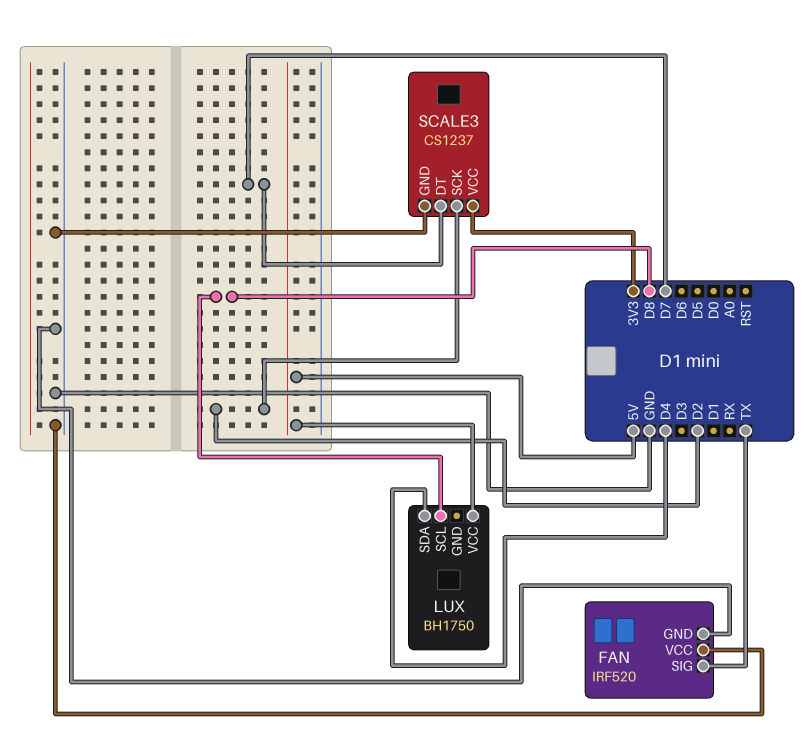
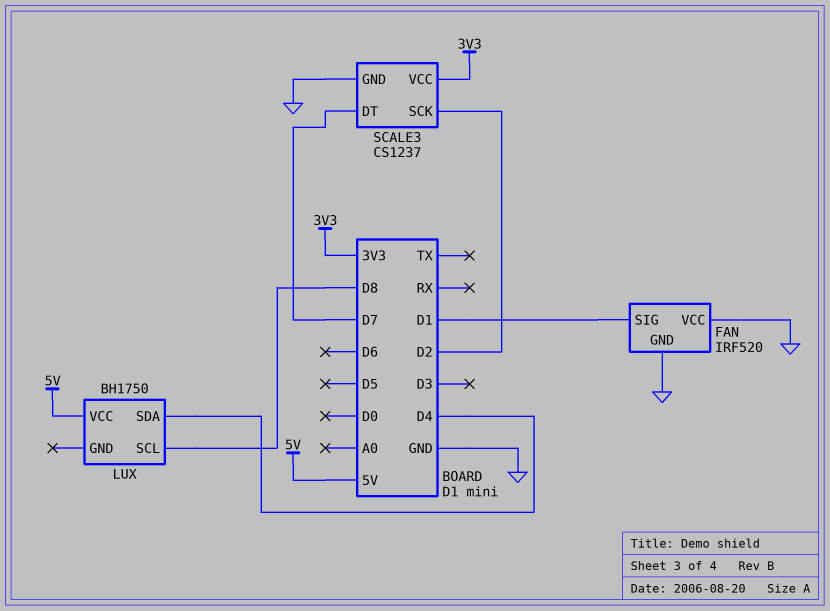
FAN pin SIG: TX -> D1

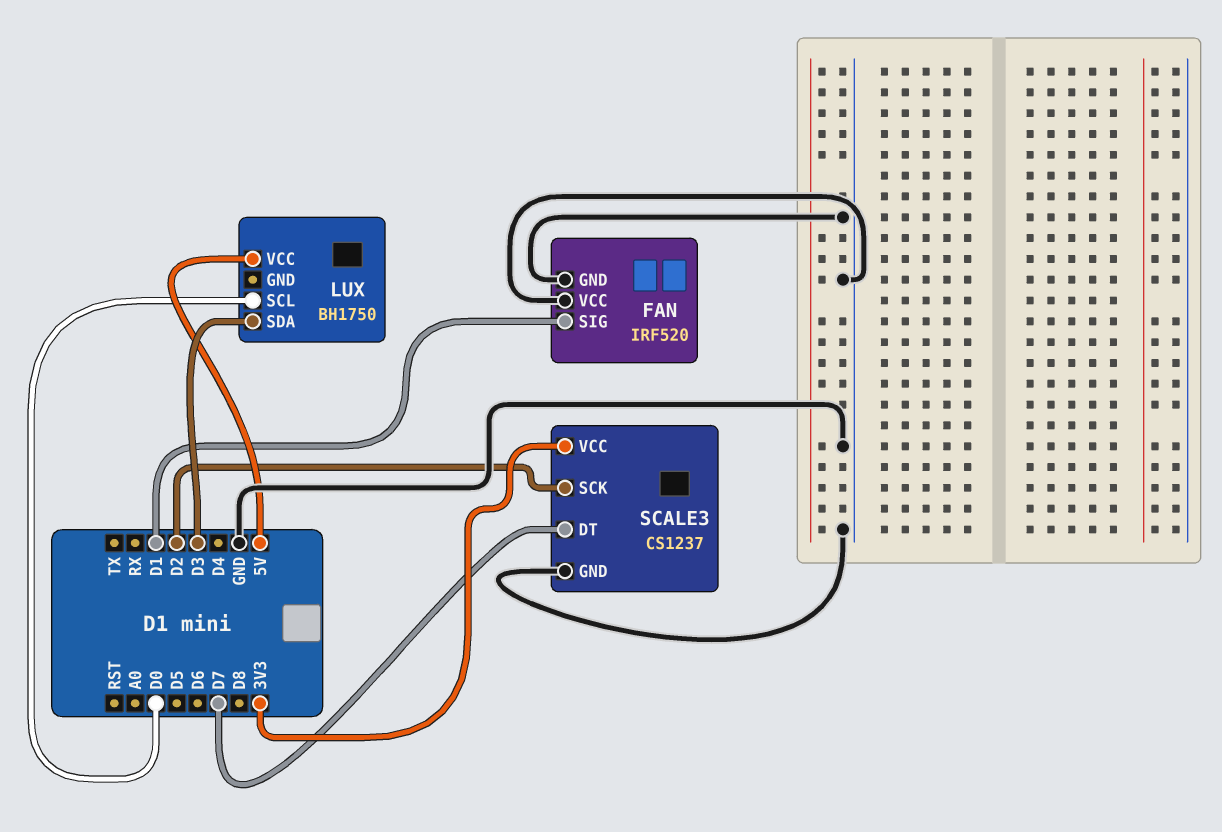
LUX pin SCL: D8 -> D0
LUX pin SDA: D4 -> D3

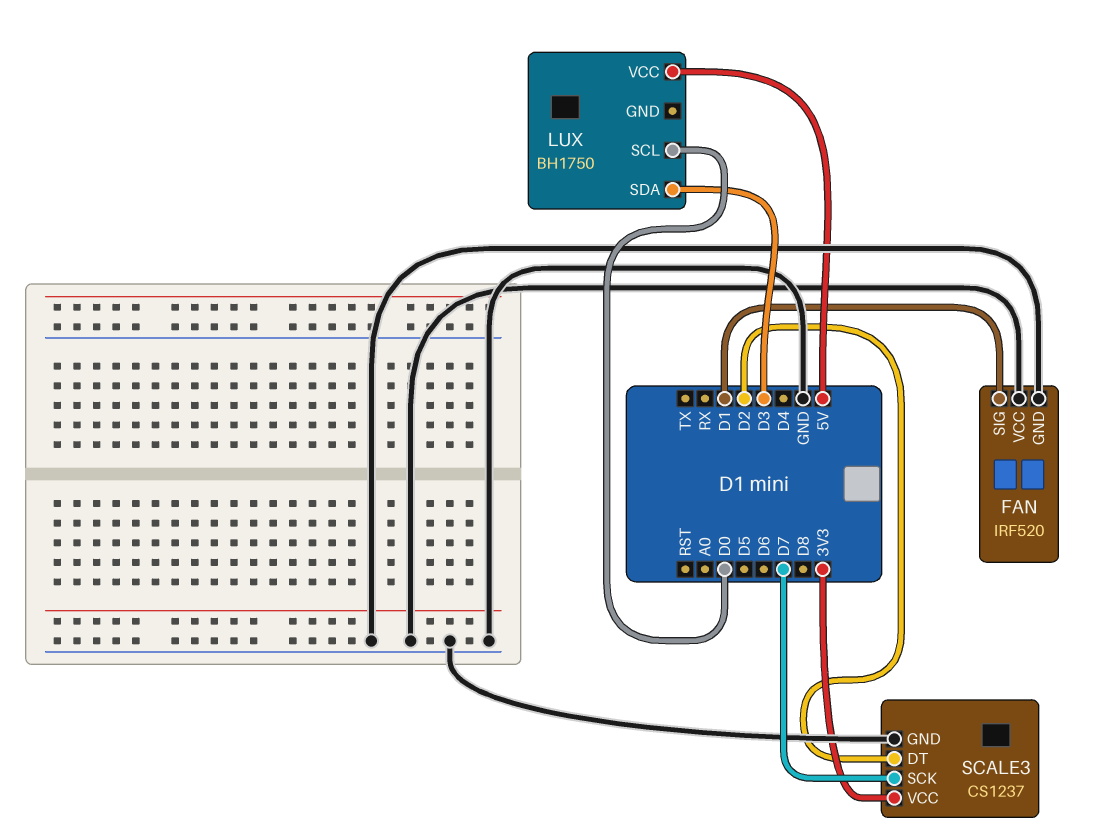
SCALE3 pin DT: D7 -> D2
SCALE3 pin SCK: D2 -> D7

